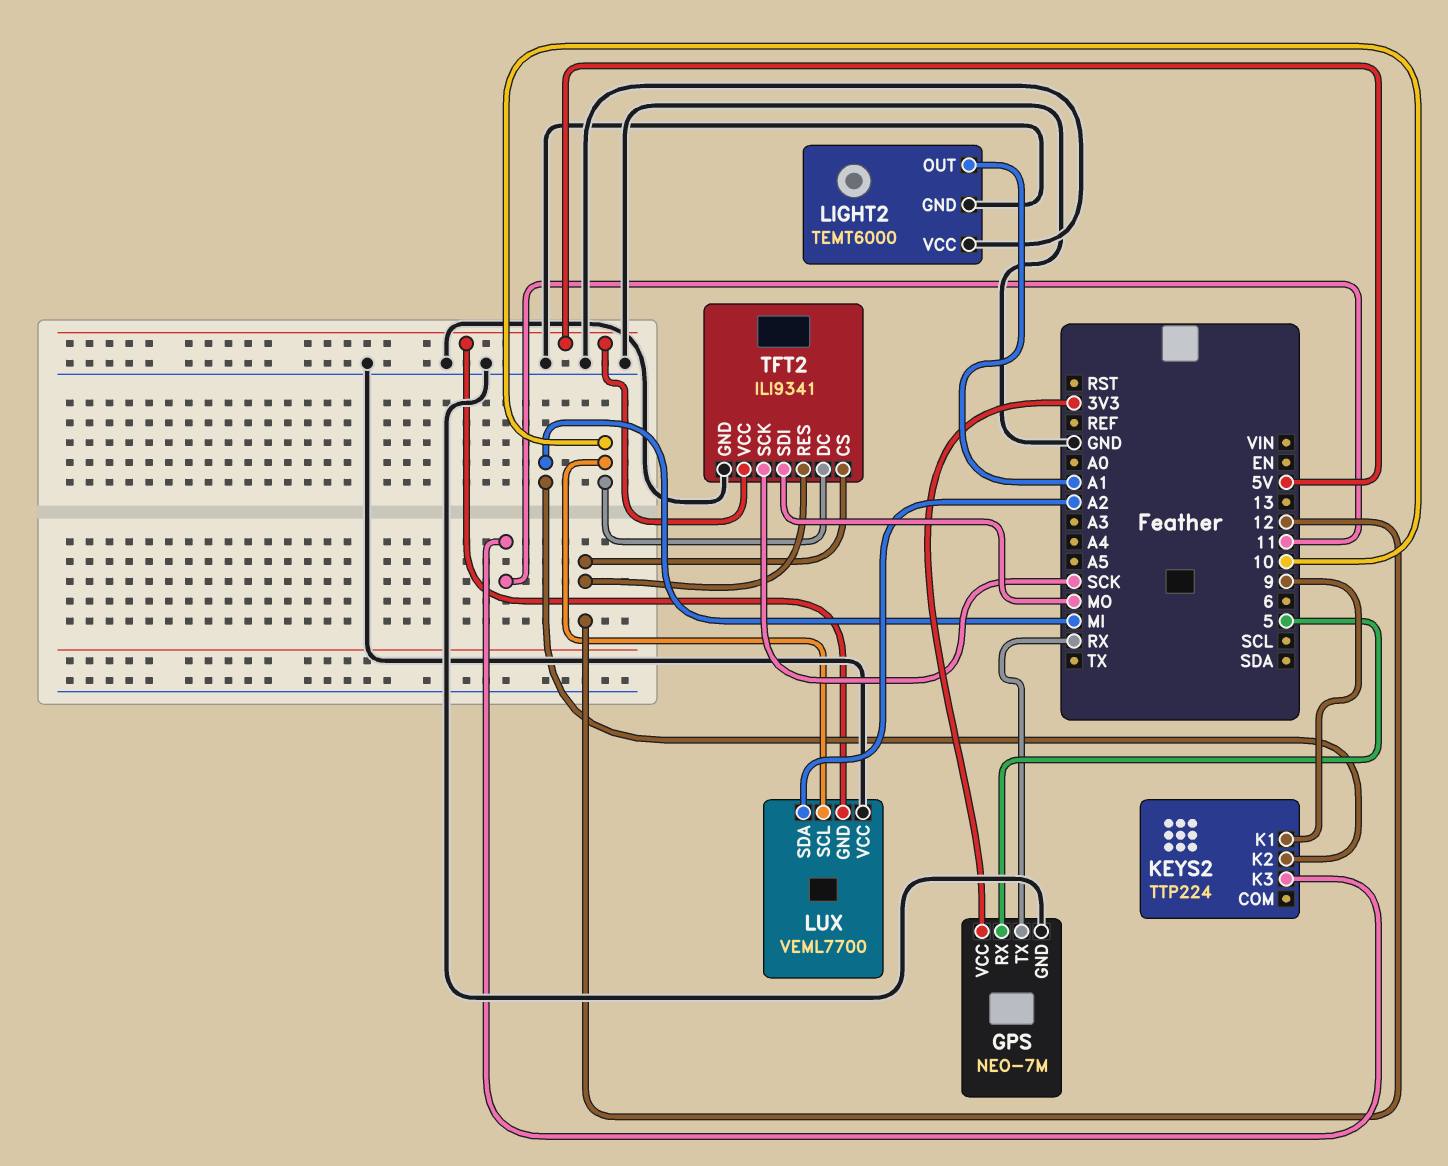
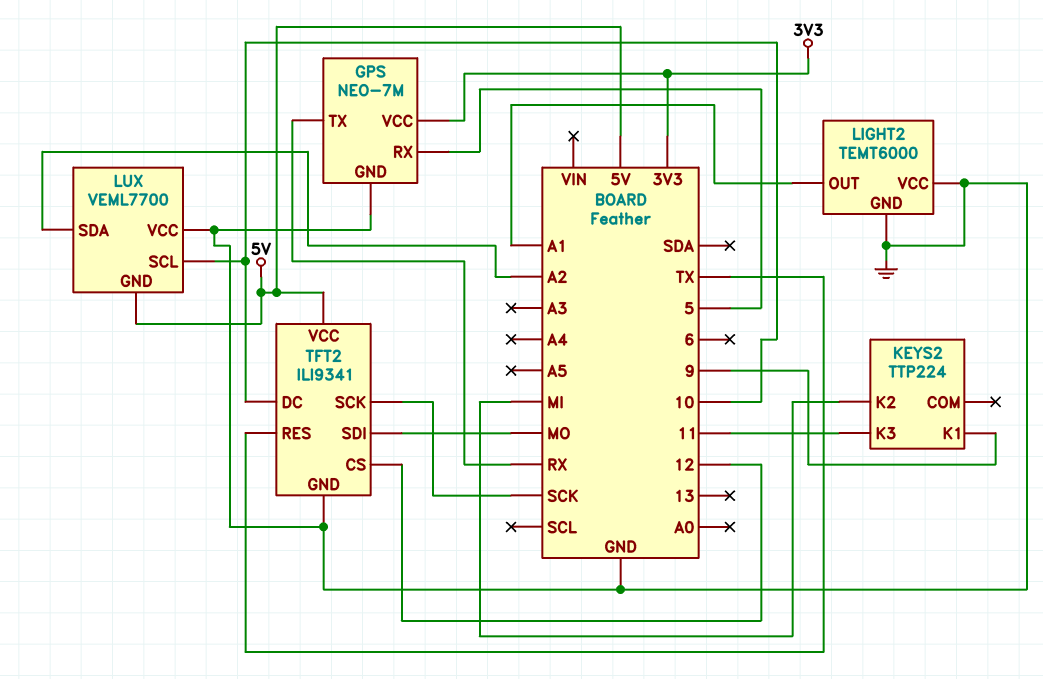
TFT2 pin RES: 12 -> TX

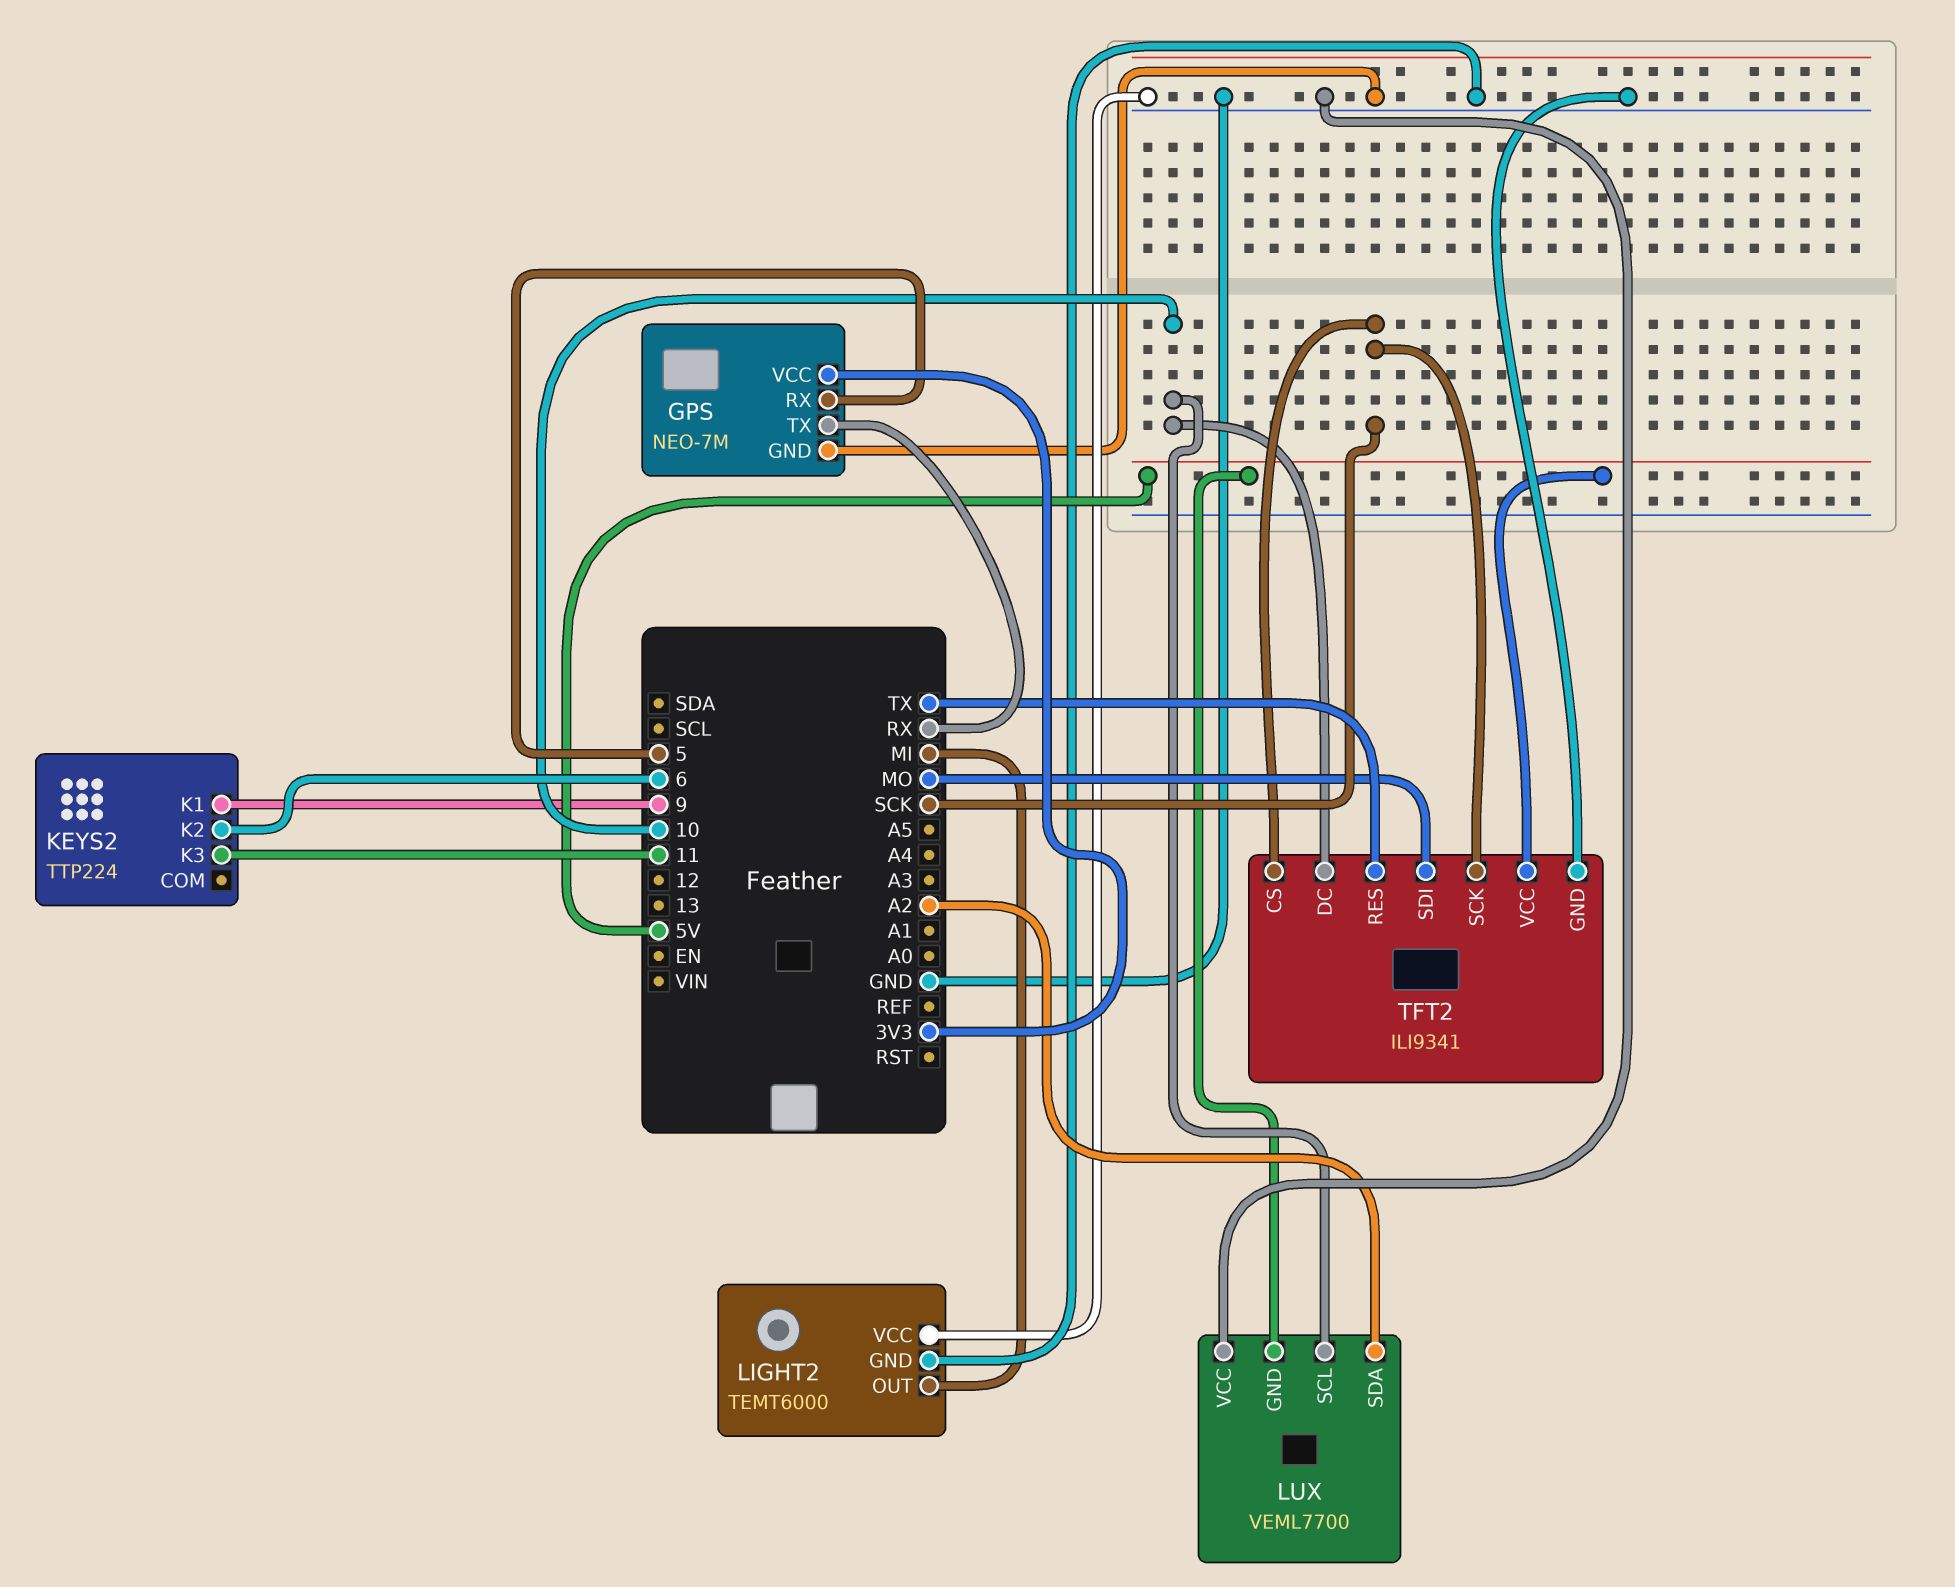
KEYS2 pin K2: MI -> 6
LIGHT2 pin OUT: A1 -> MI
TFT2 pin CS: 12 -> SCK

